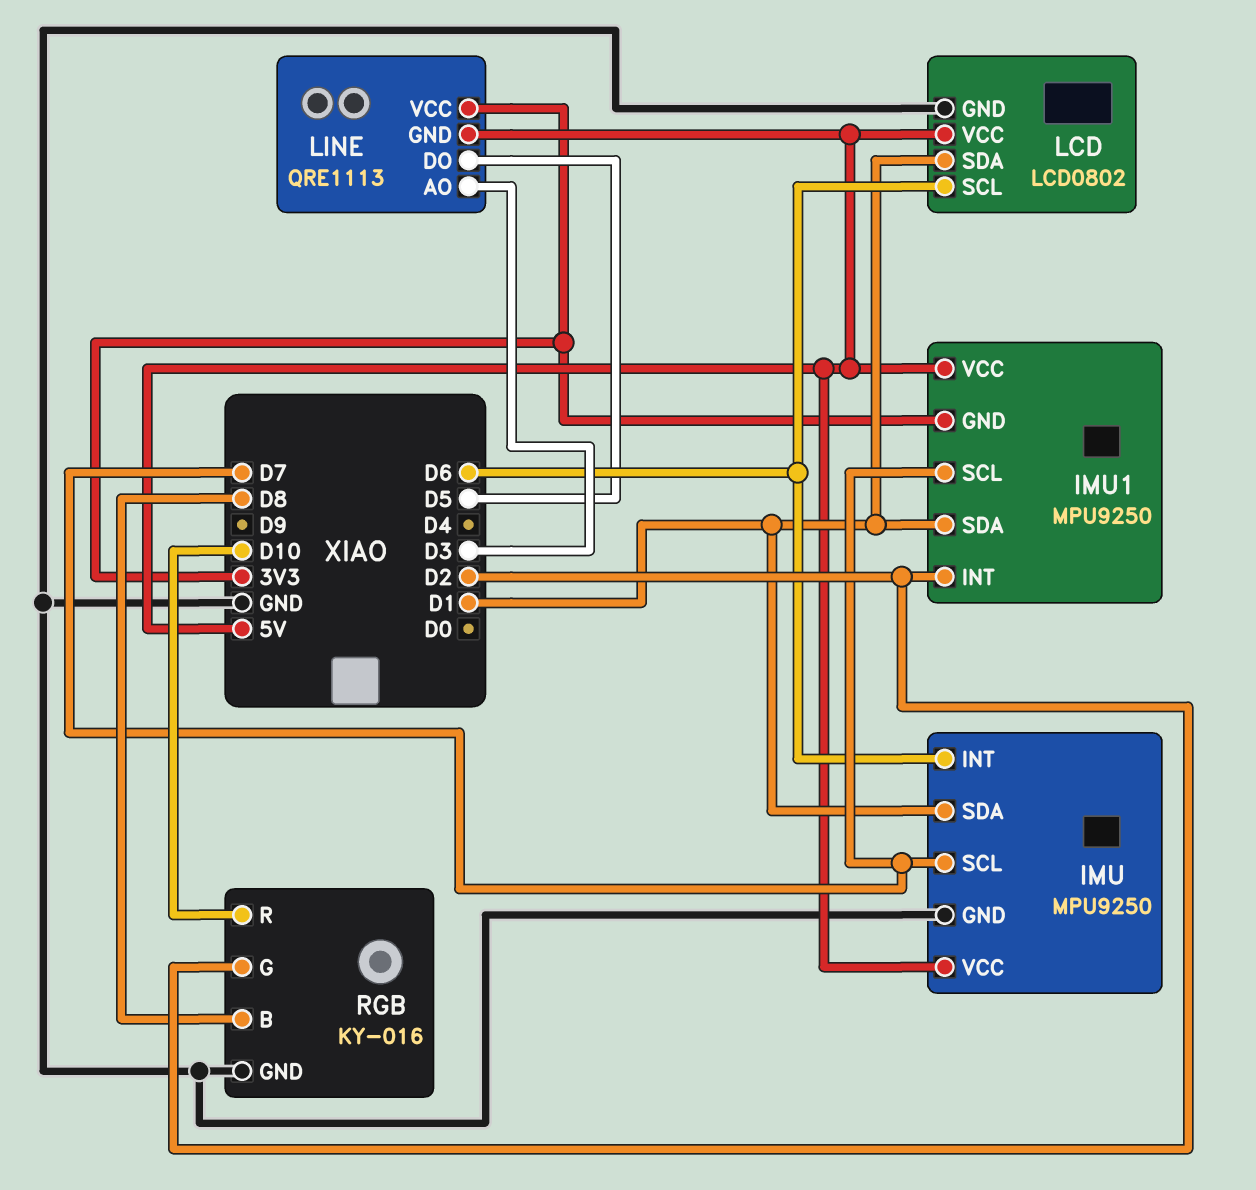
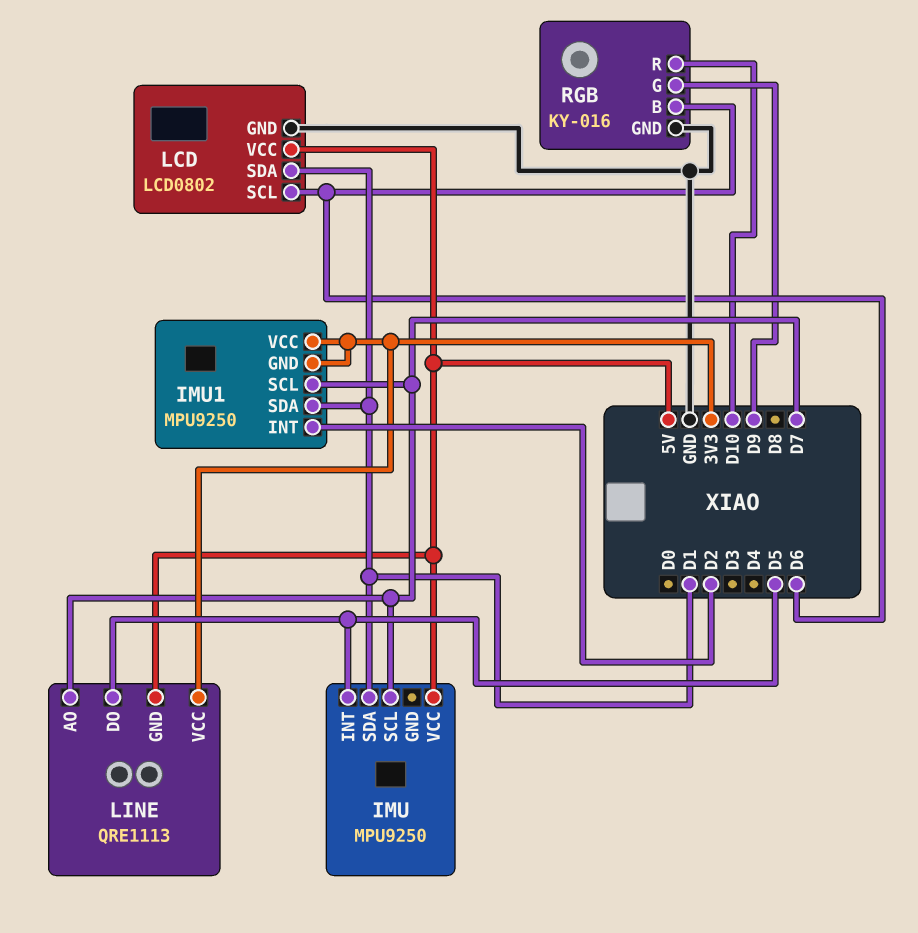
IMU pin GND: GND -> none
IMU pin INT: D6 -> D5
IMU1 pin VCC: 5V -> 3V3
LINE pin AO: D3 -> D7
RGB pin B: D8 -> D6
RGB pin G: D2 -> D9

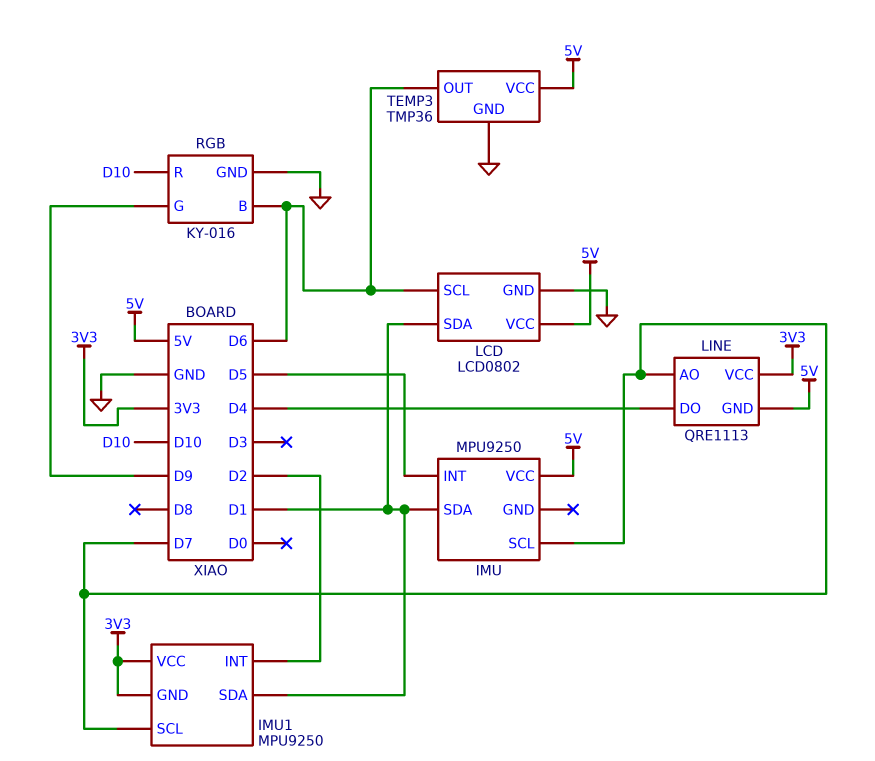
LINE pin DO: D5 -> D4
TEMP3: none -> TMP36
TEMP3 pin GND: none -> GND
TEMP3 pin OUT: none -> D6
TEMP3 pin VCC: none -> 5V

